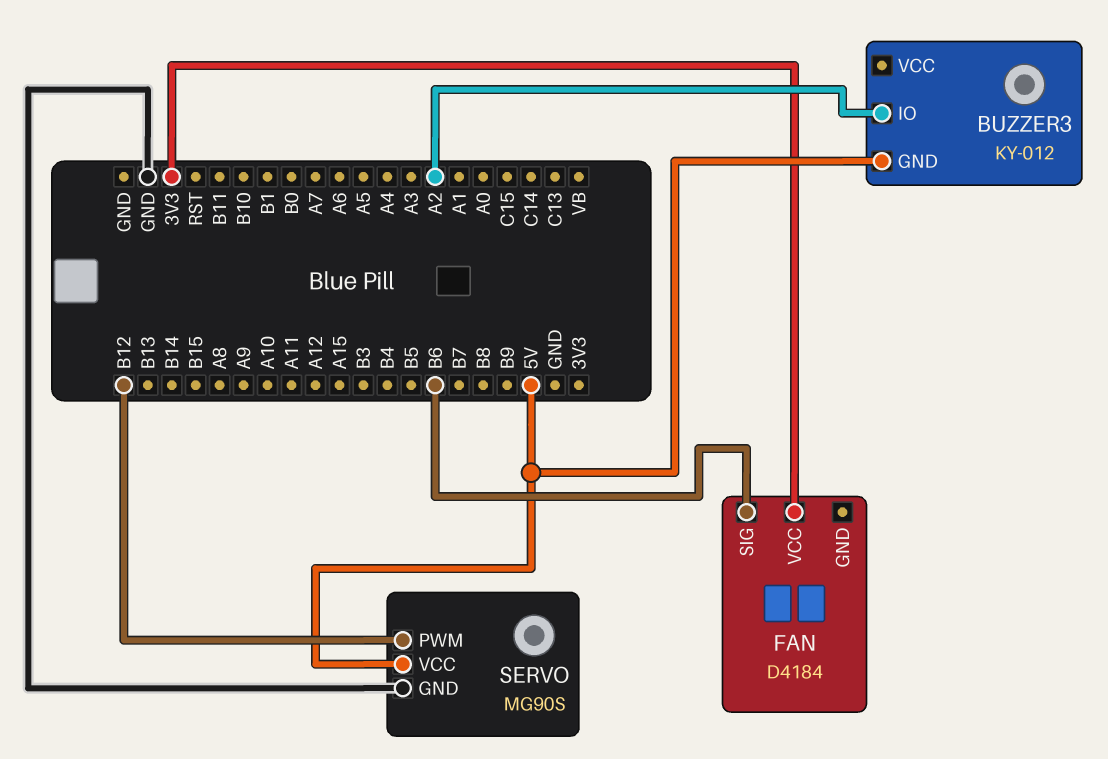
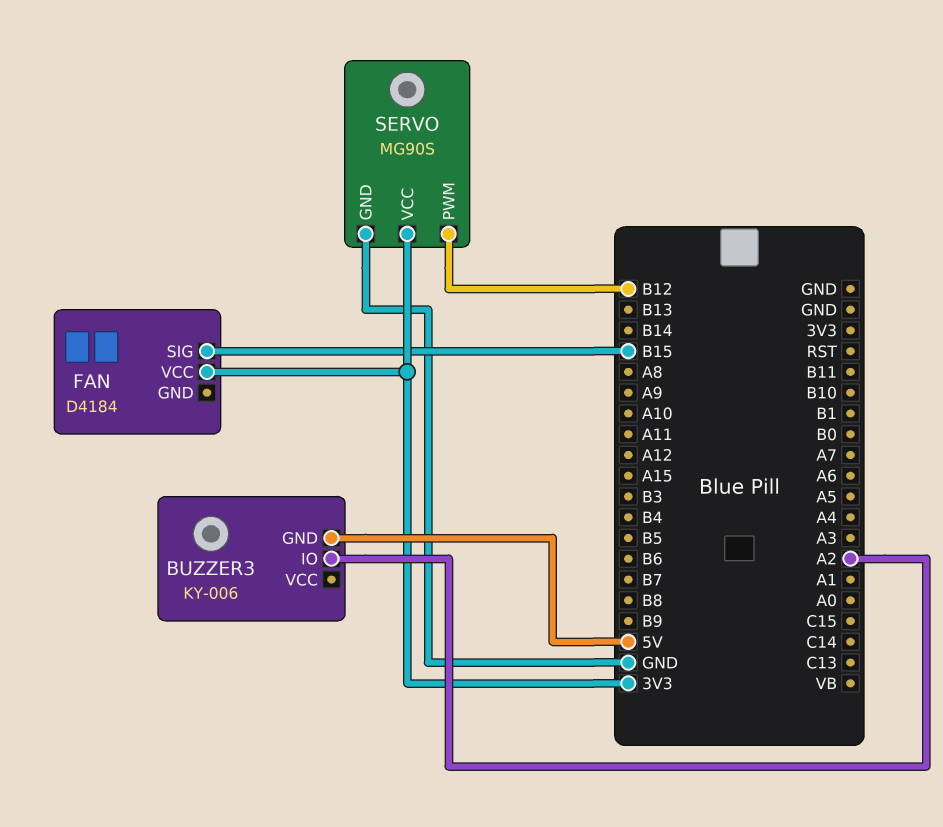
BUZZER3: KY-012 -> KY-006
FAN pin SIG: B6 -> B15
SERVO pin VCC: 5V -> 3V3

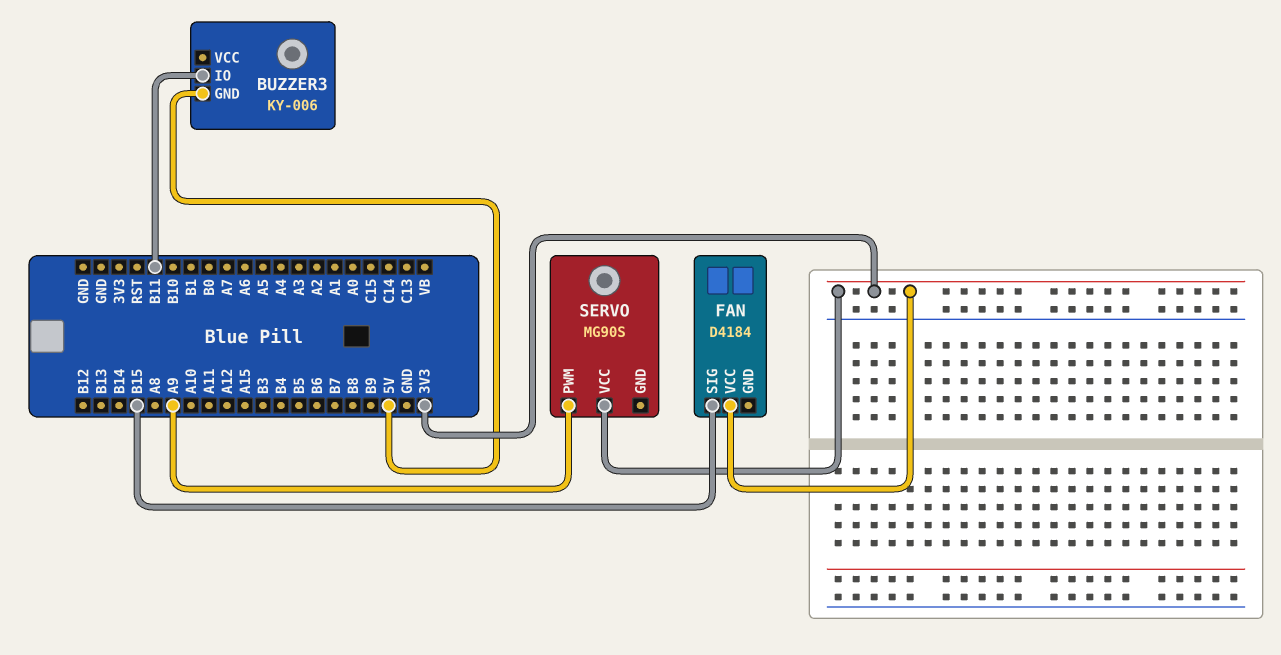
BUZZER3 pin IO: A2 -> B11
SERVO pin GND: GND -> none
SERVO pin PWM: B12 -> A9

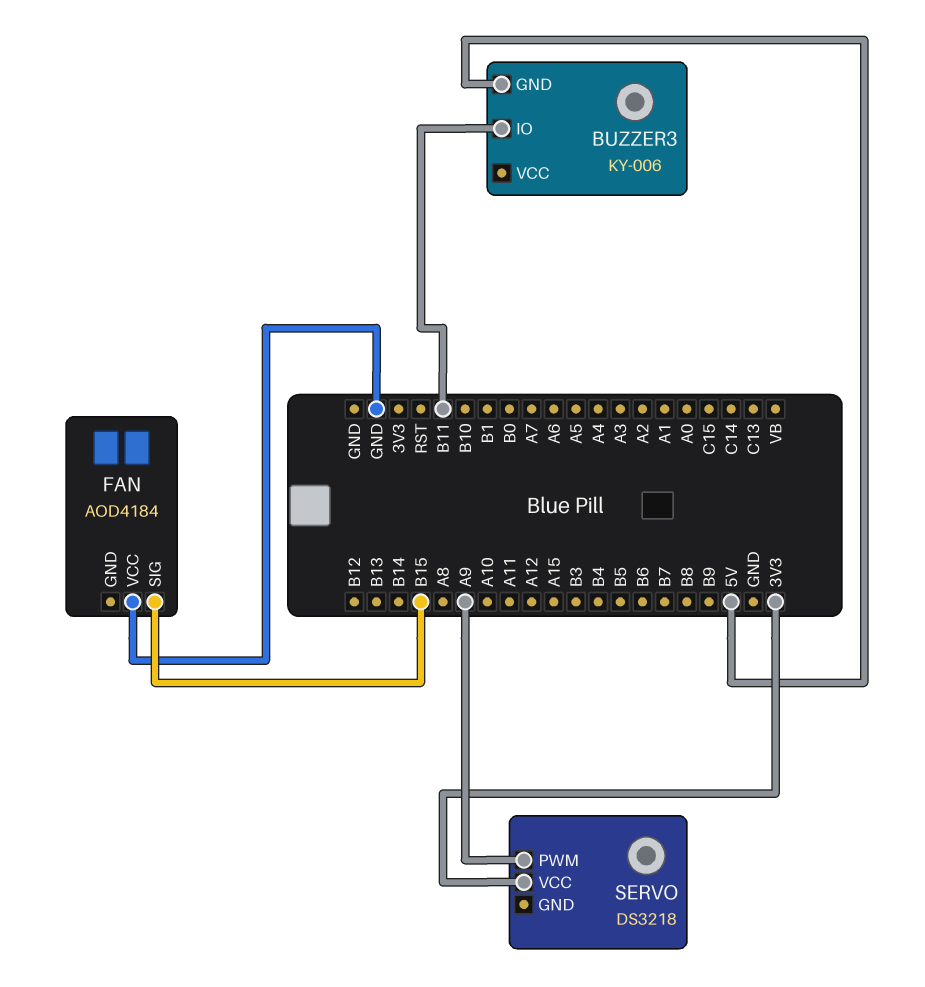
FAN: D4184 -> AOD4184
FAN pin VCC: 3V3 -> GND
SERVO: MG90S -> DS3218

